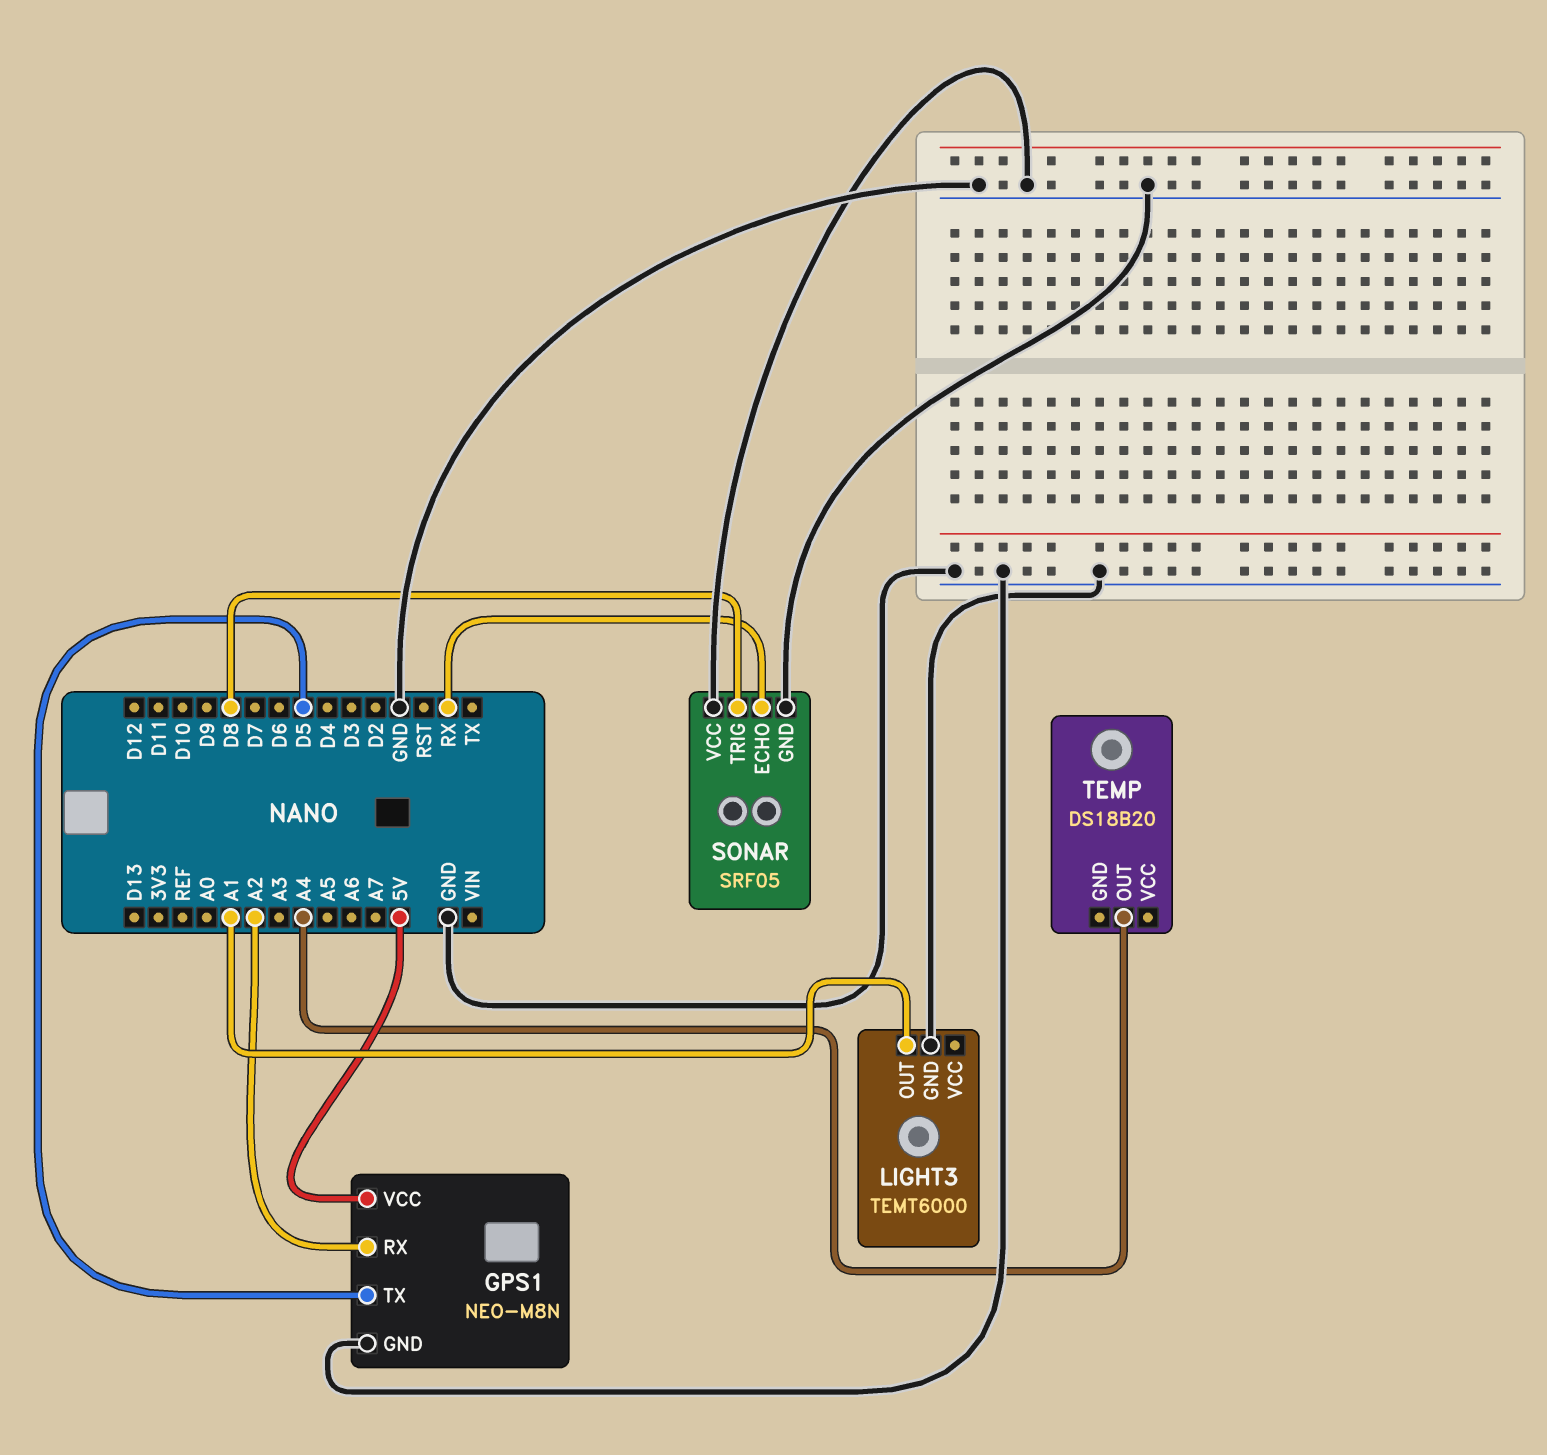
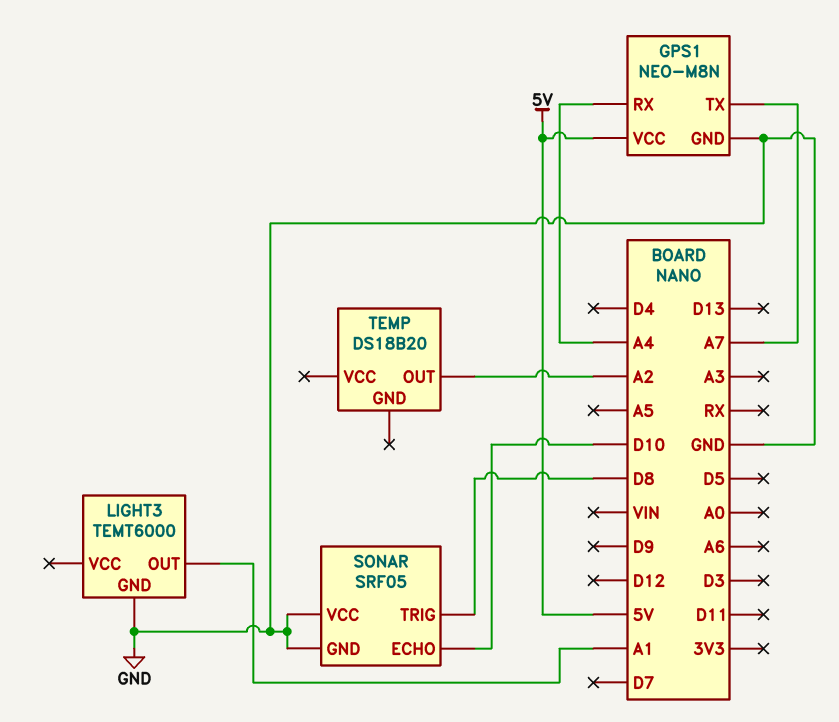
GPS1 pin RX: A2 -> A4
GPS1 pin TX: D5 -> A7
SONAR pin ECHO: RX -> D10
TEMP pin OUT: A4 -> A2

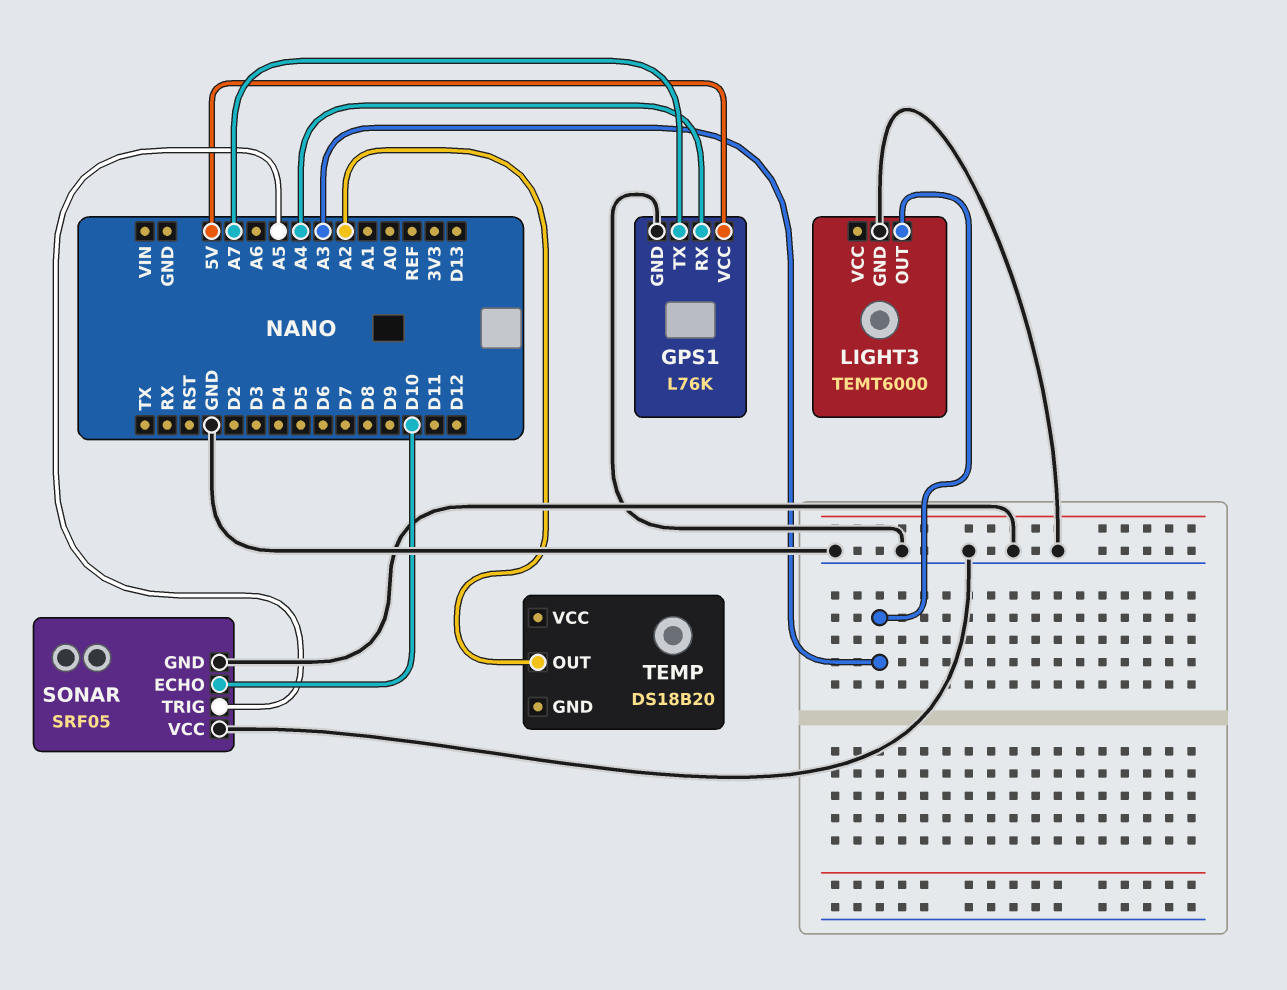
GPS1: NEO-M8N -> L76K
LIGHT3 pin OUT: A1 -> A3
SONAR pin TRIG: D8 -> A5

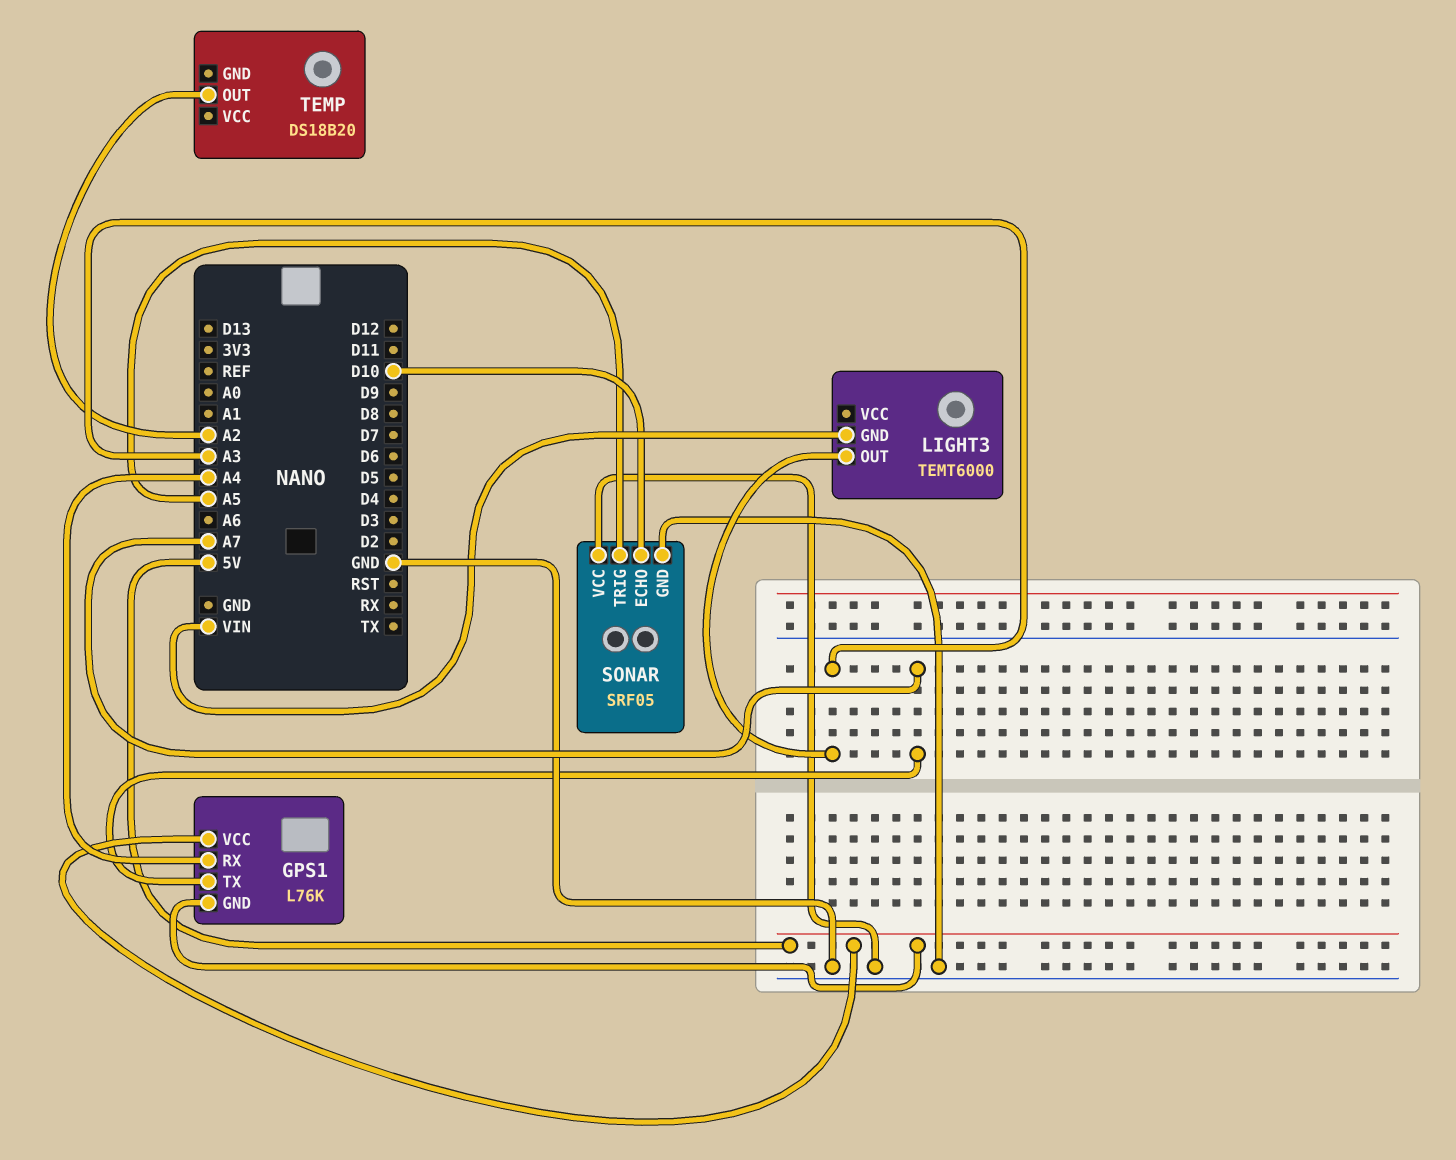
GPS1 pin GND: GND -> 5V
LIGHT3 pin GND: GND -> VIN

